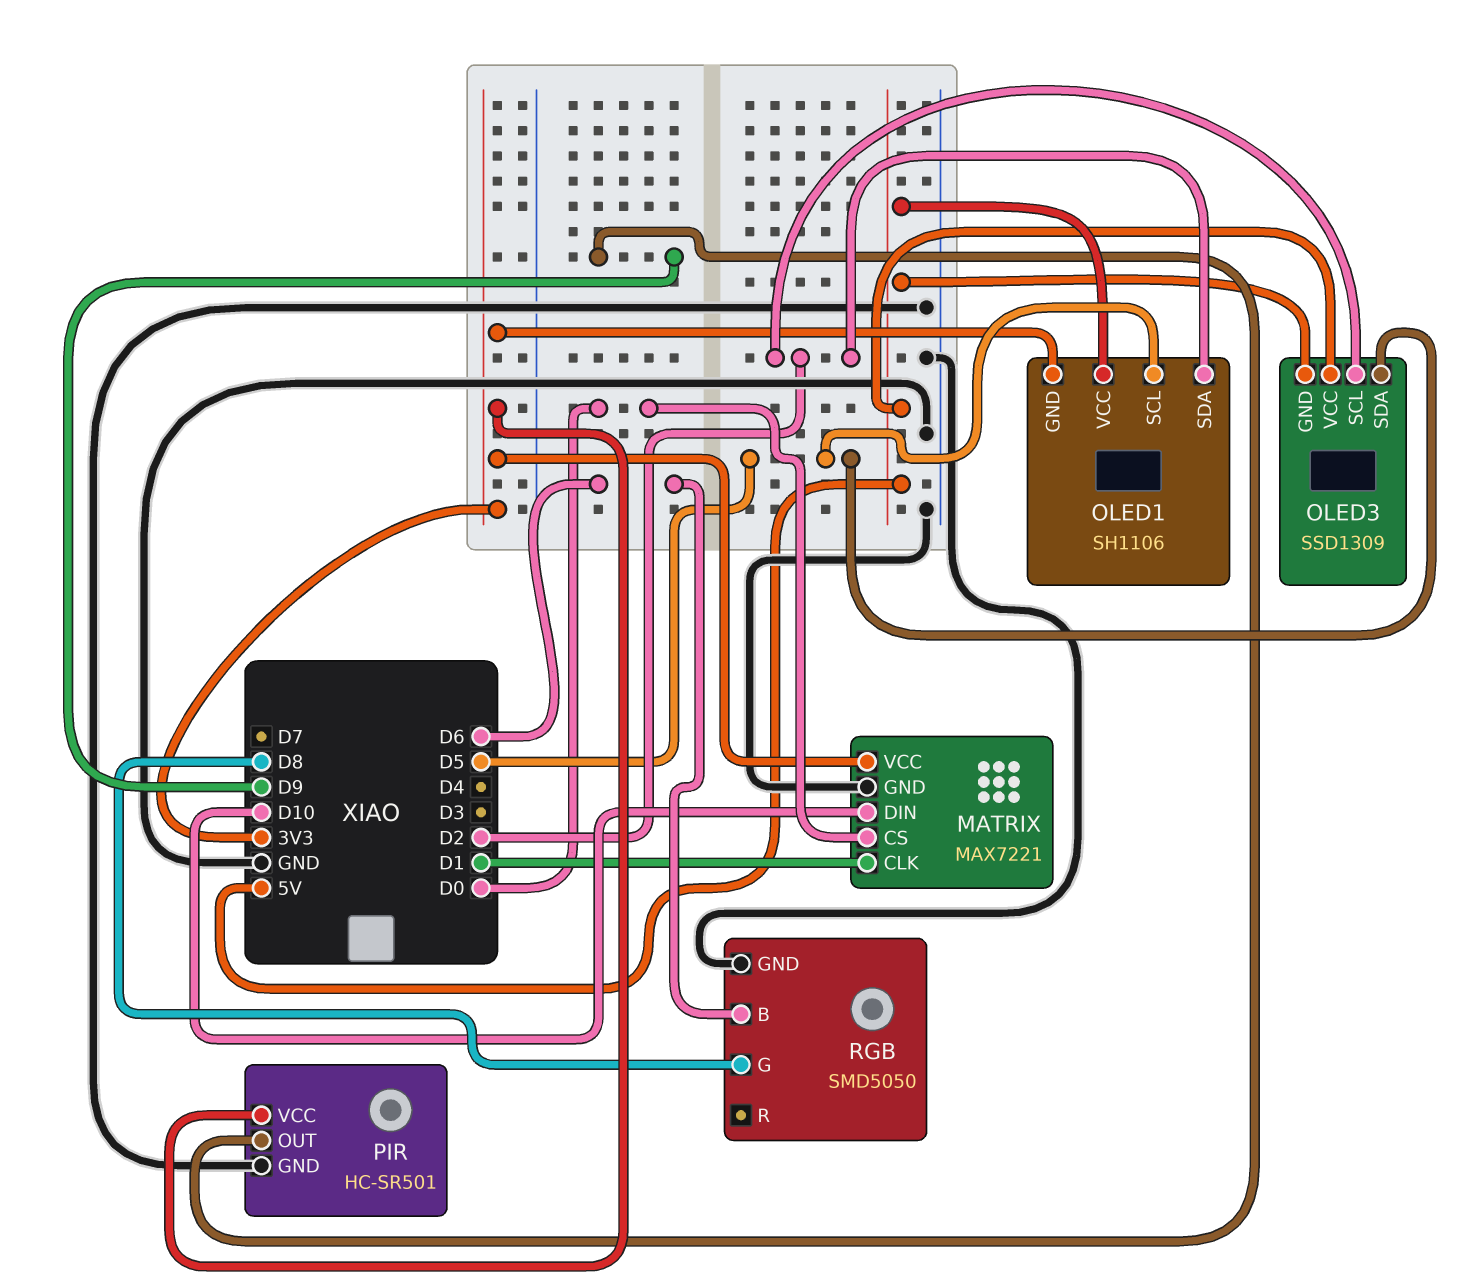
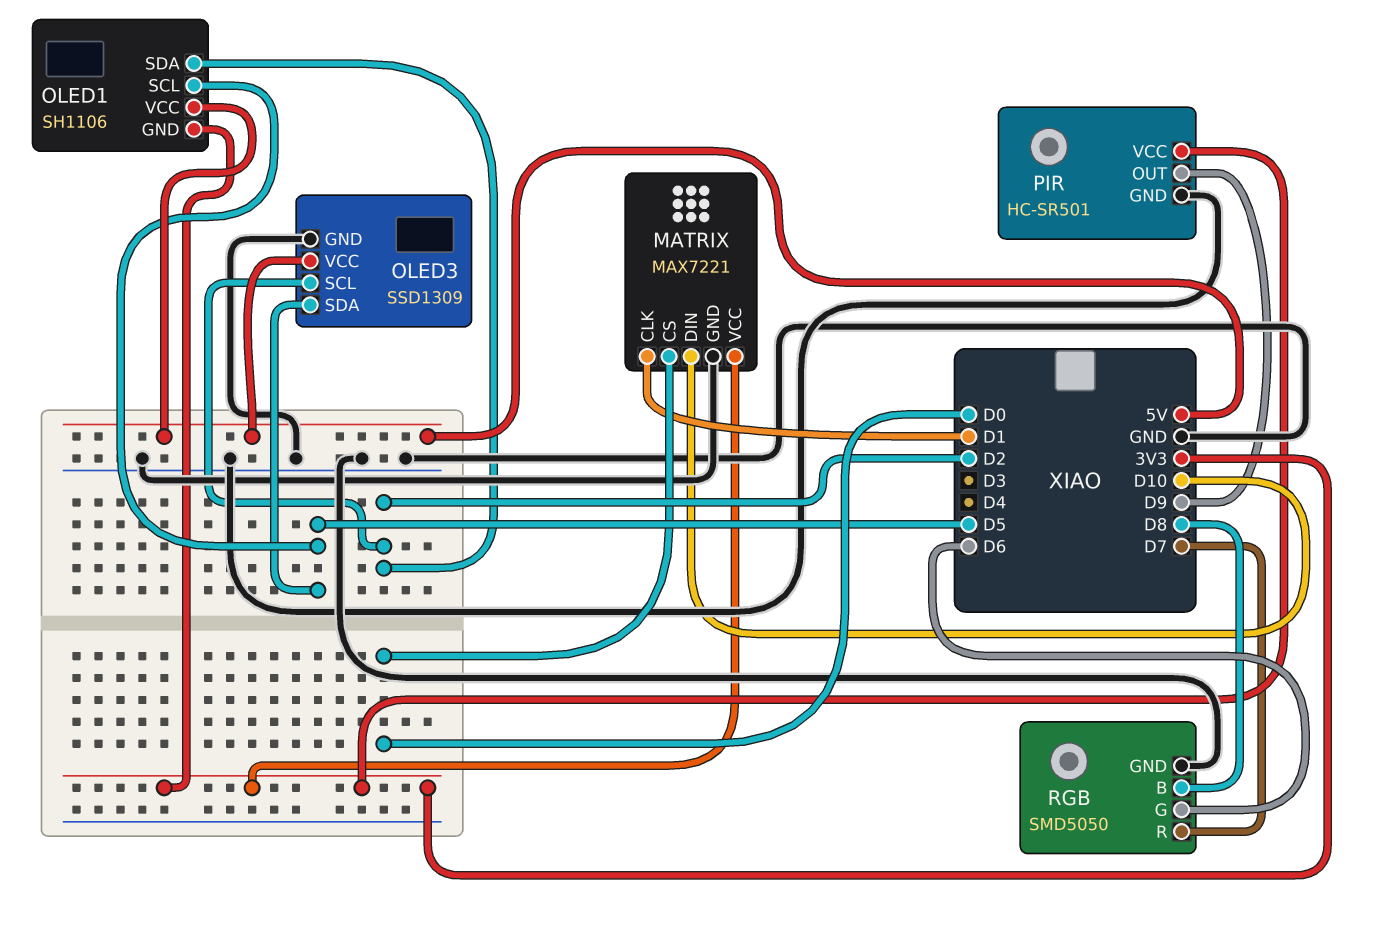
OLED3 pin GND: 5V -> GND
RGB pin B: D6 -> D8
RGB pin G: D8 -> D6
RGB pin R: none -> D7

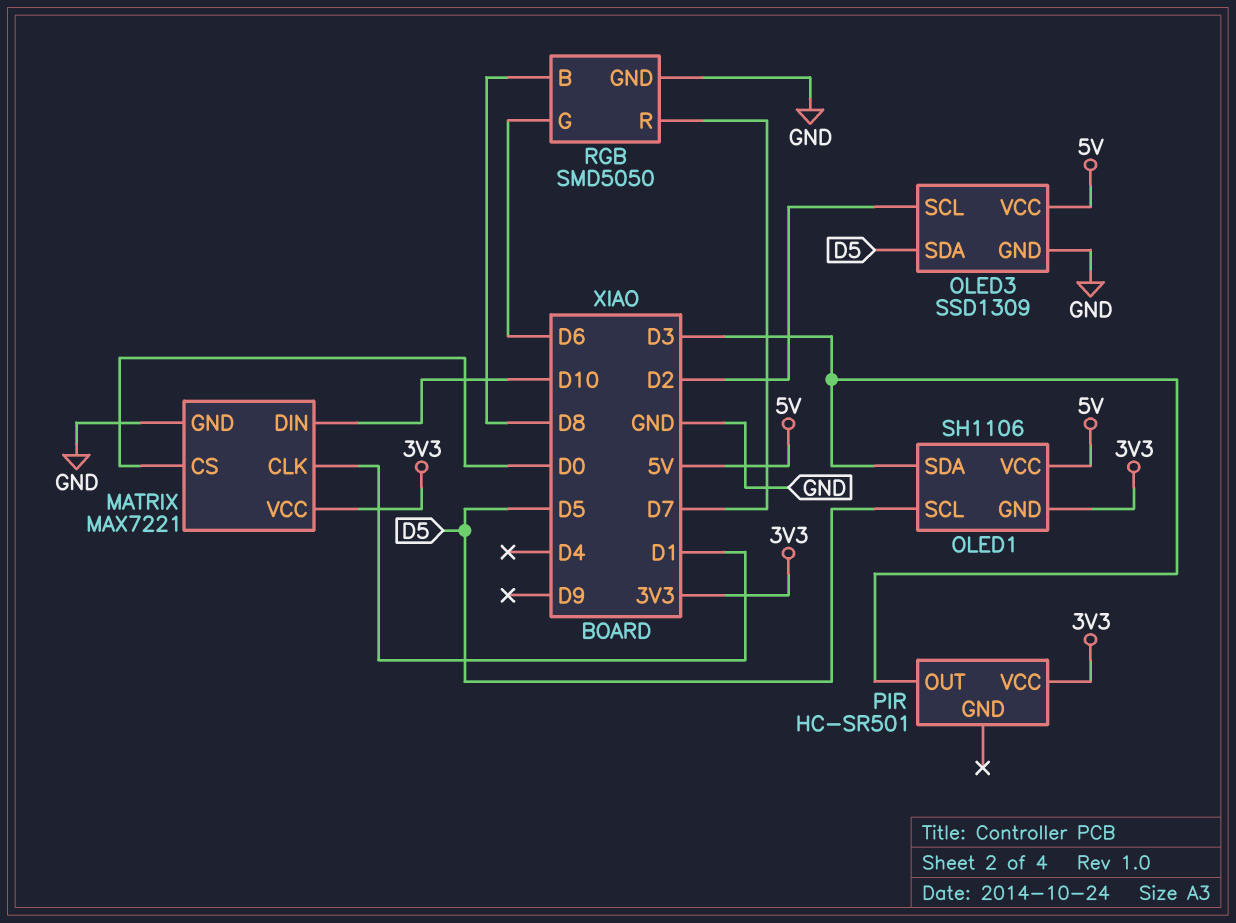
OLED1 pin SDA: D2 -> D3
PIR pin GND: GND -> none
PIR pin OUT: D9 -> D3

